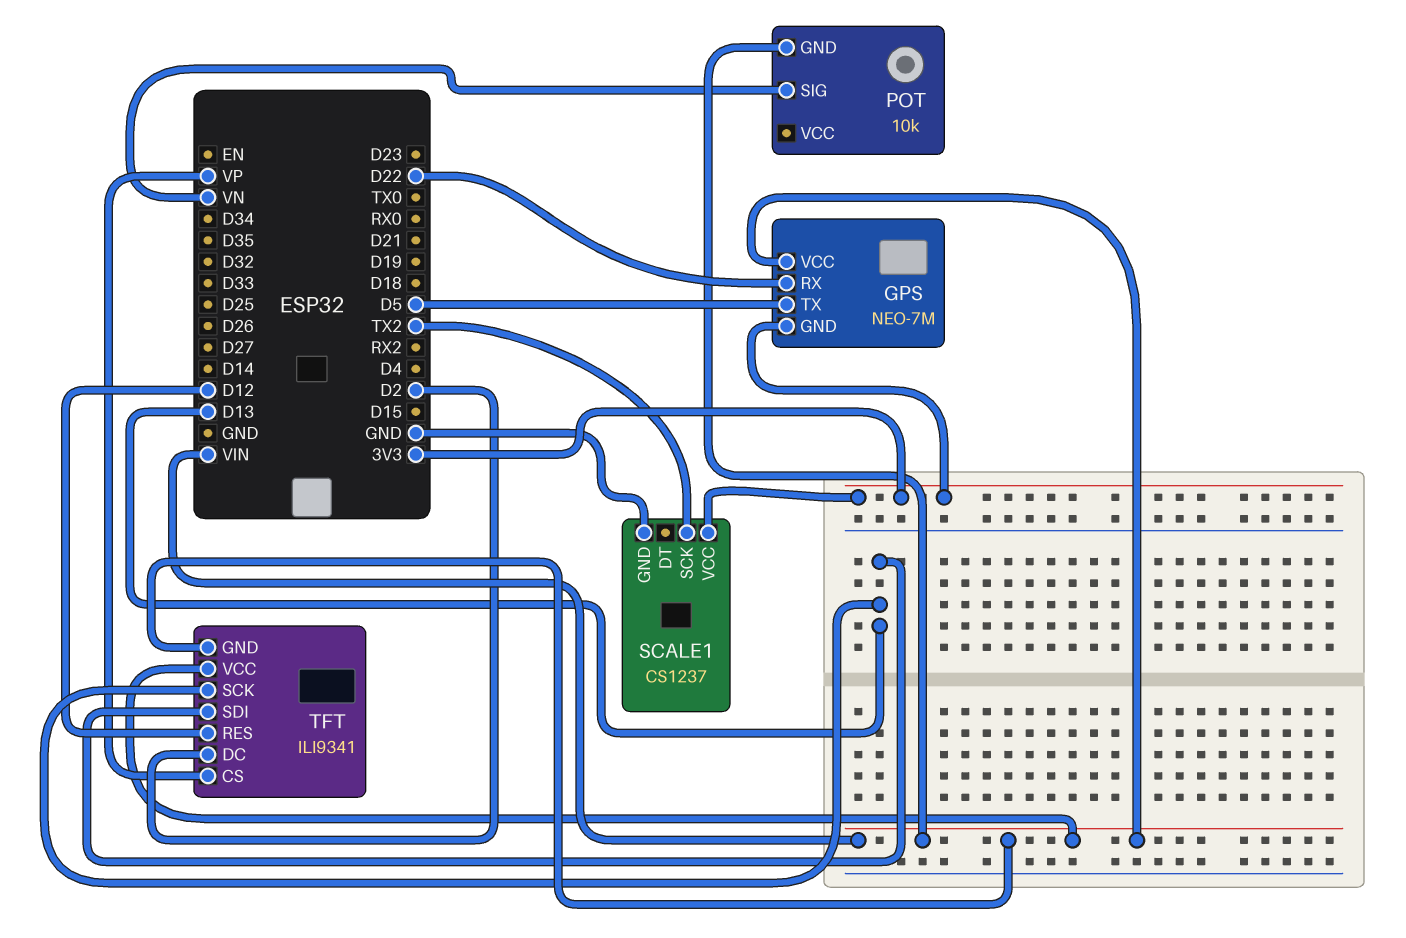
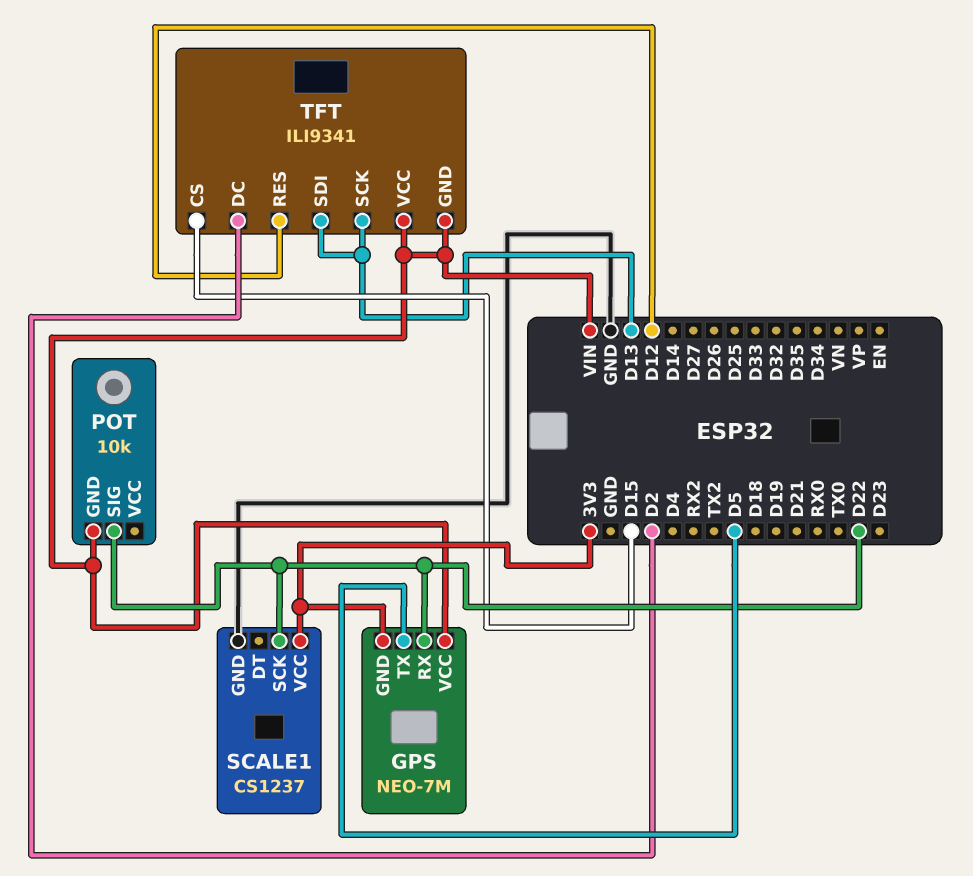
POT pin SIG: VN -> D22
SCALE1 pin SCK: TX2 -> D22
TFT pin CS: VP -> D15

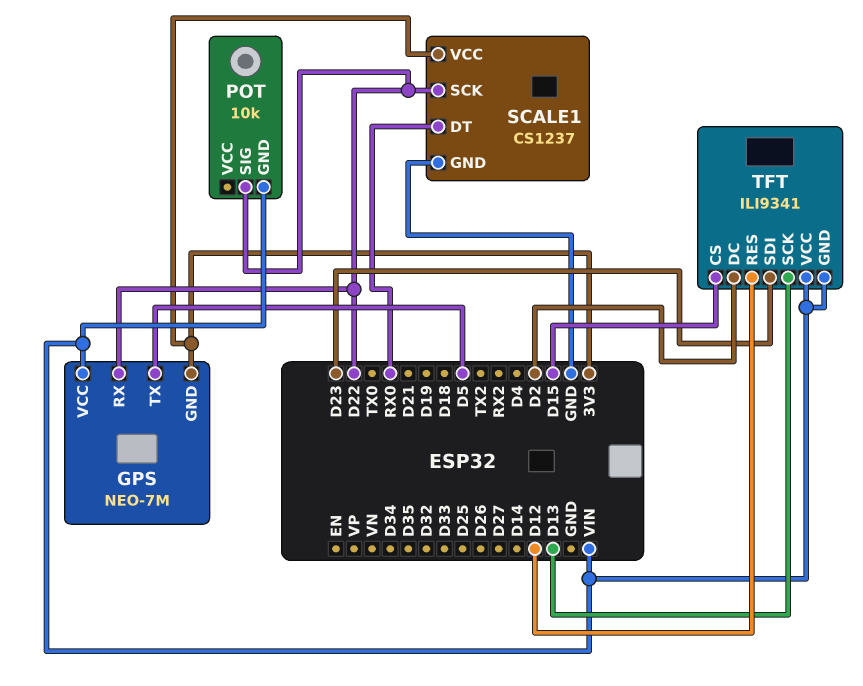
SCALE1 pin DT: none -> RX0
TFT pin SDI: D13 -> D23

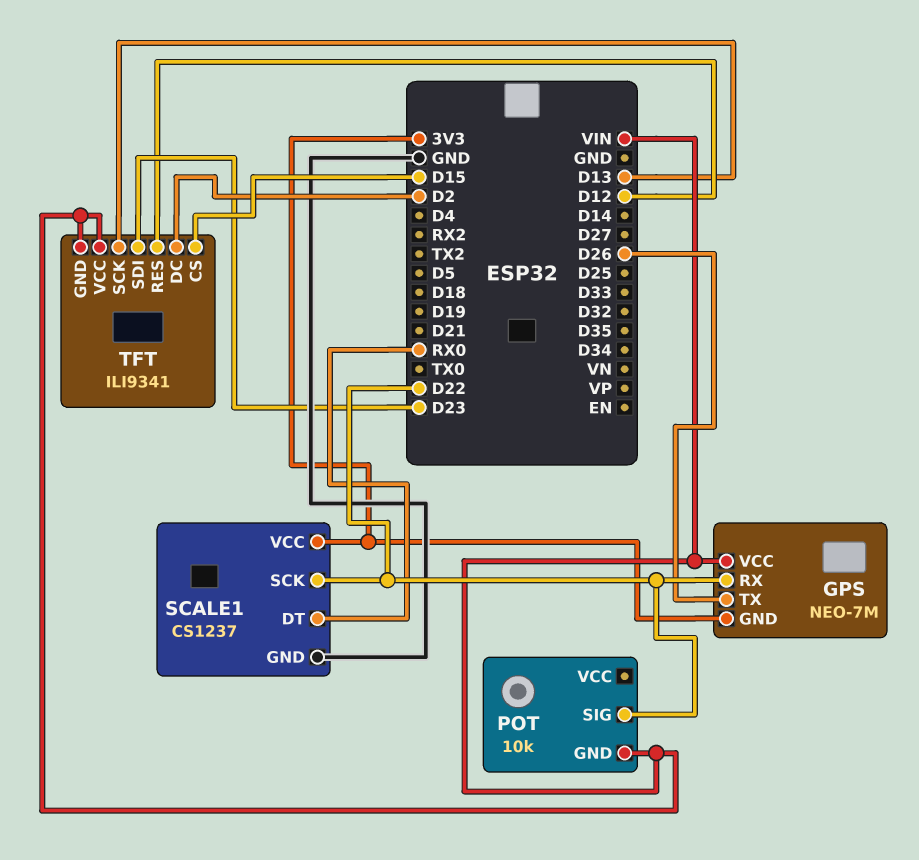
GPS pin TX: D5 -> D26

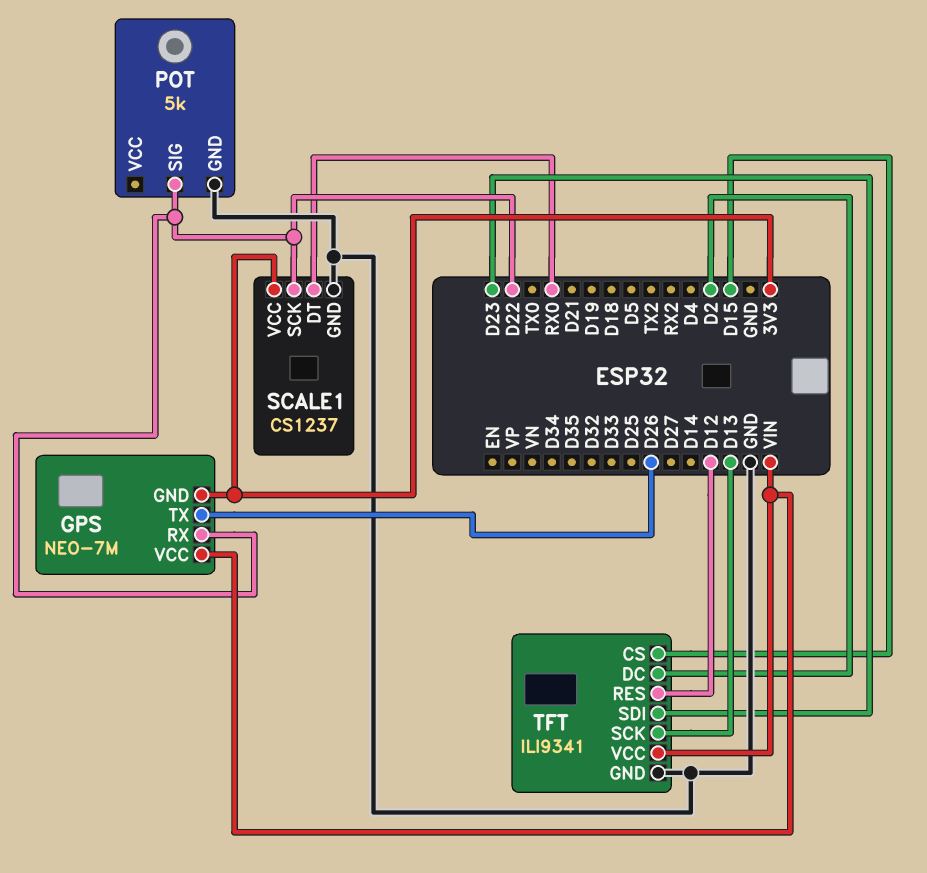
POT: 10k -> 5k
POT pin GND: VIN -> GND
TFT pin GND: VIN -> GND

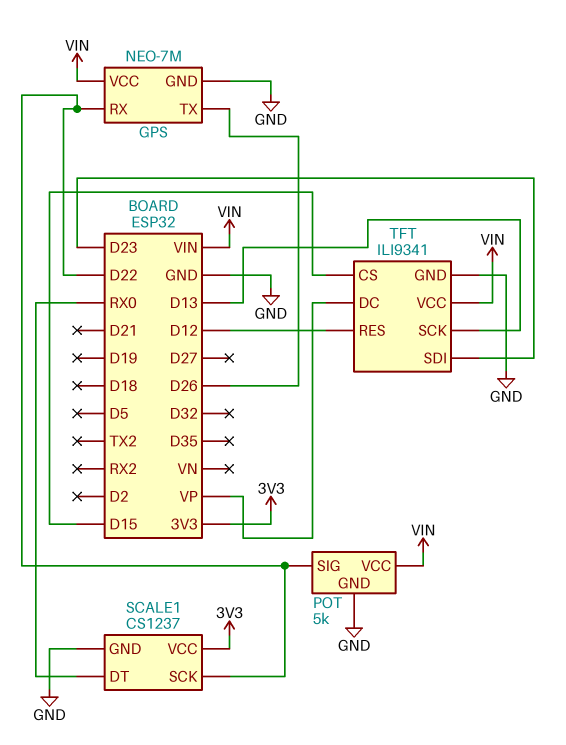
GPS pin GND: 3V3 -> GND
POT pin VCC: none -> VIN
TFT pin DC: D2 -> VP

